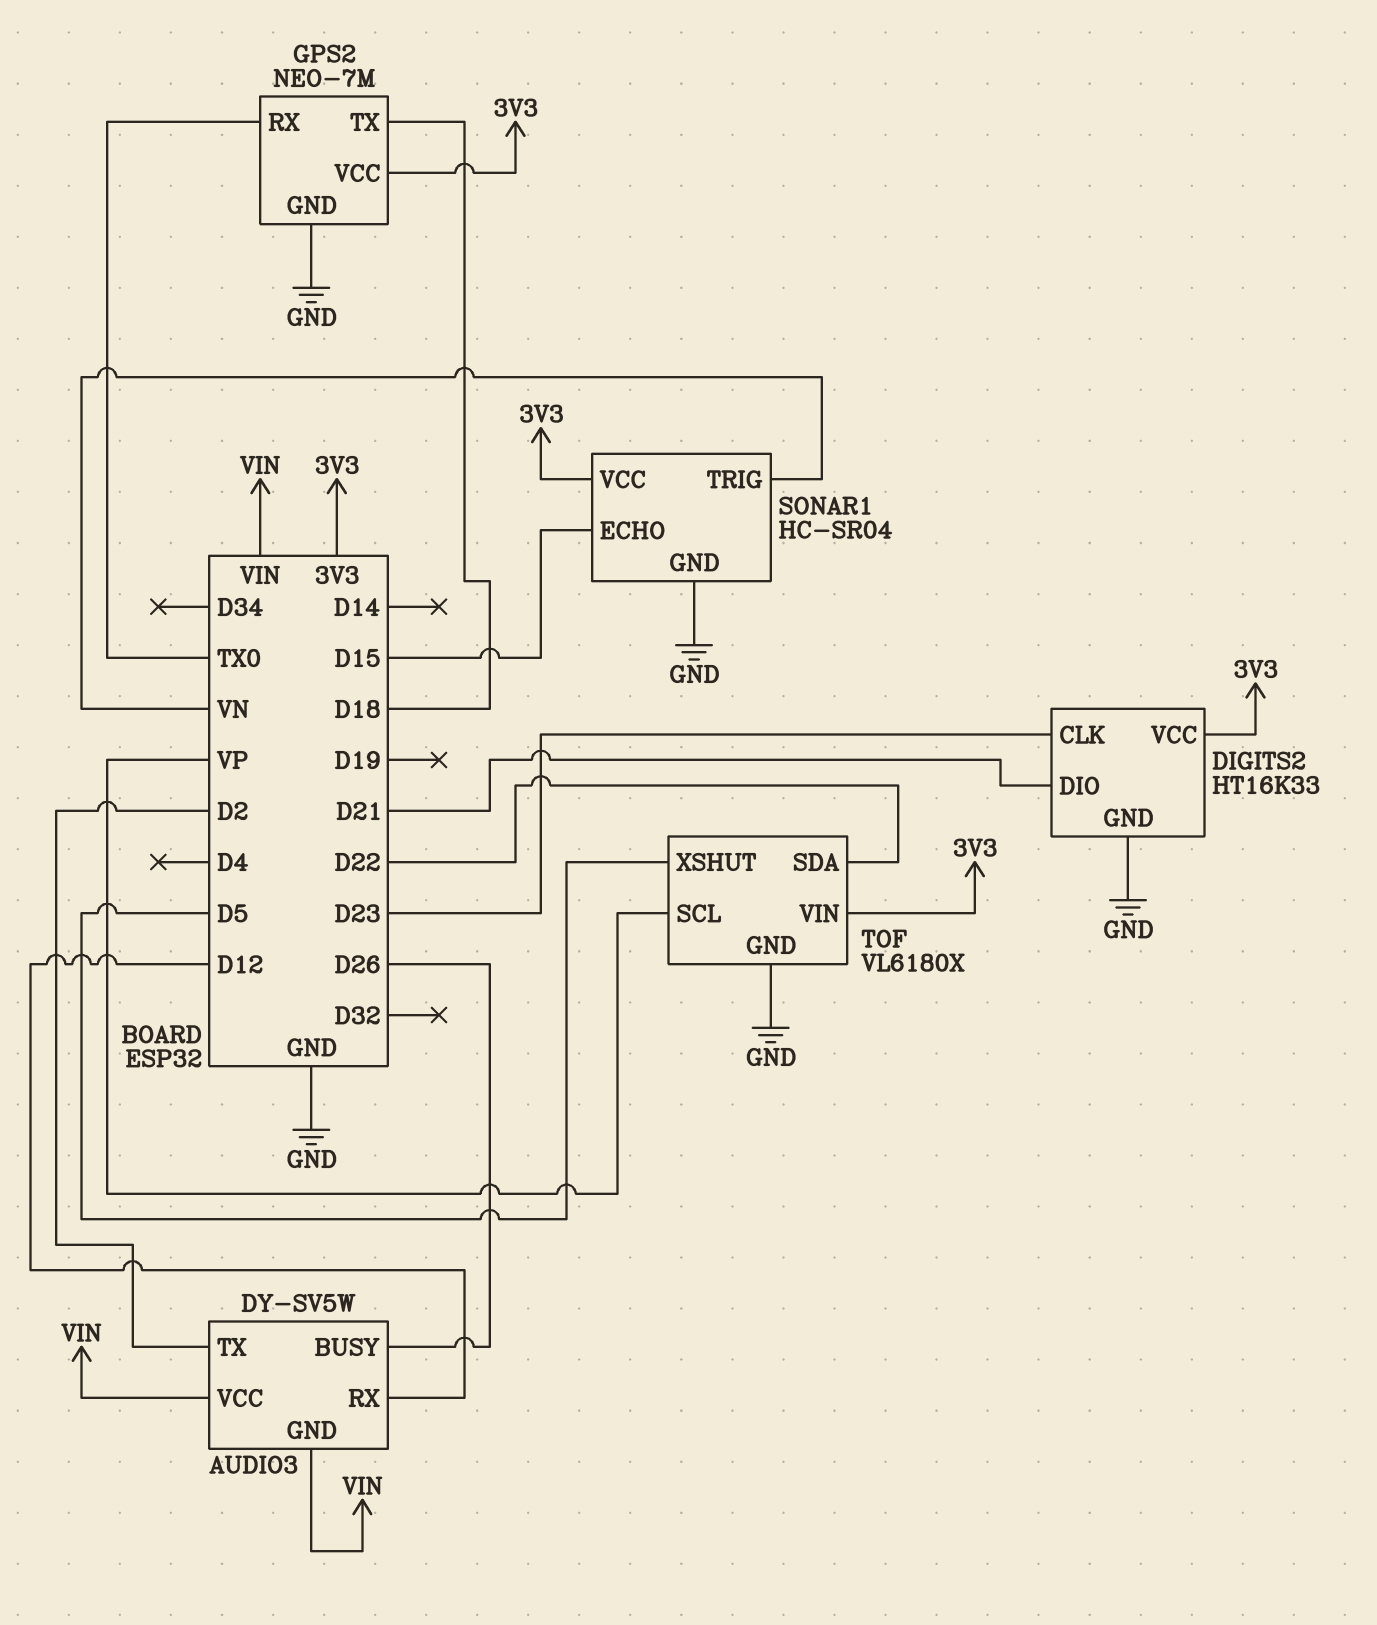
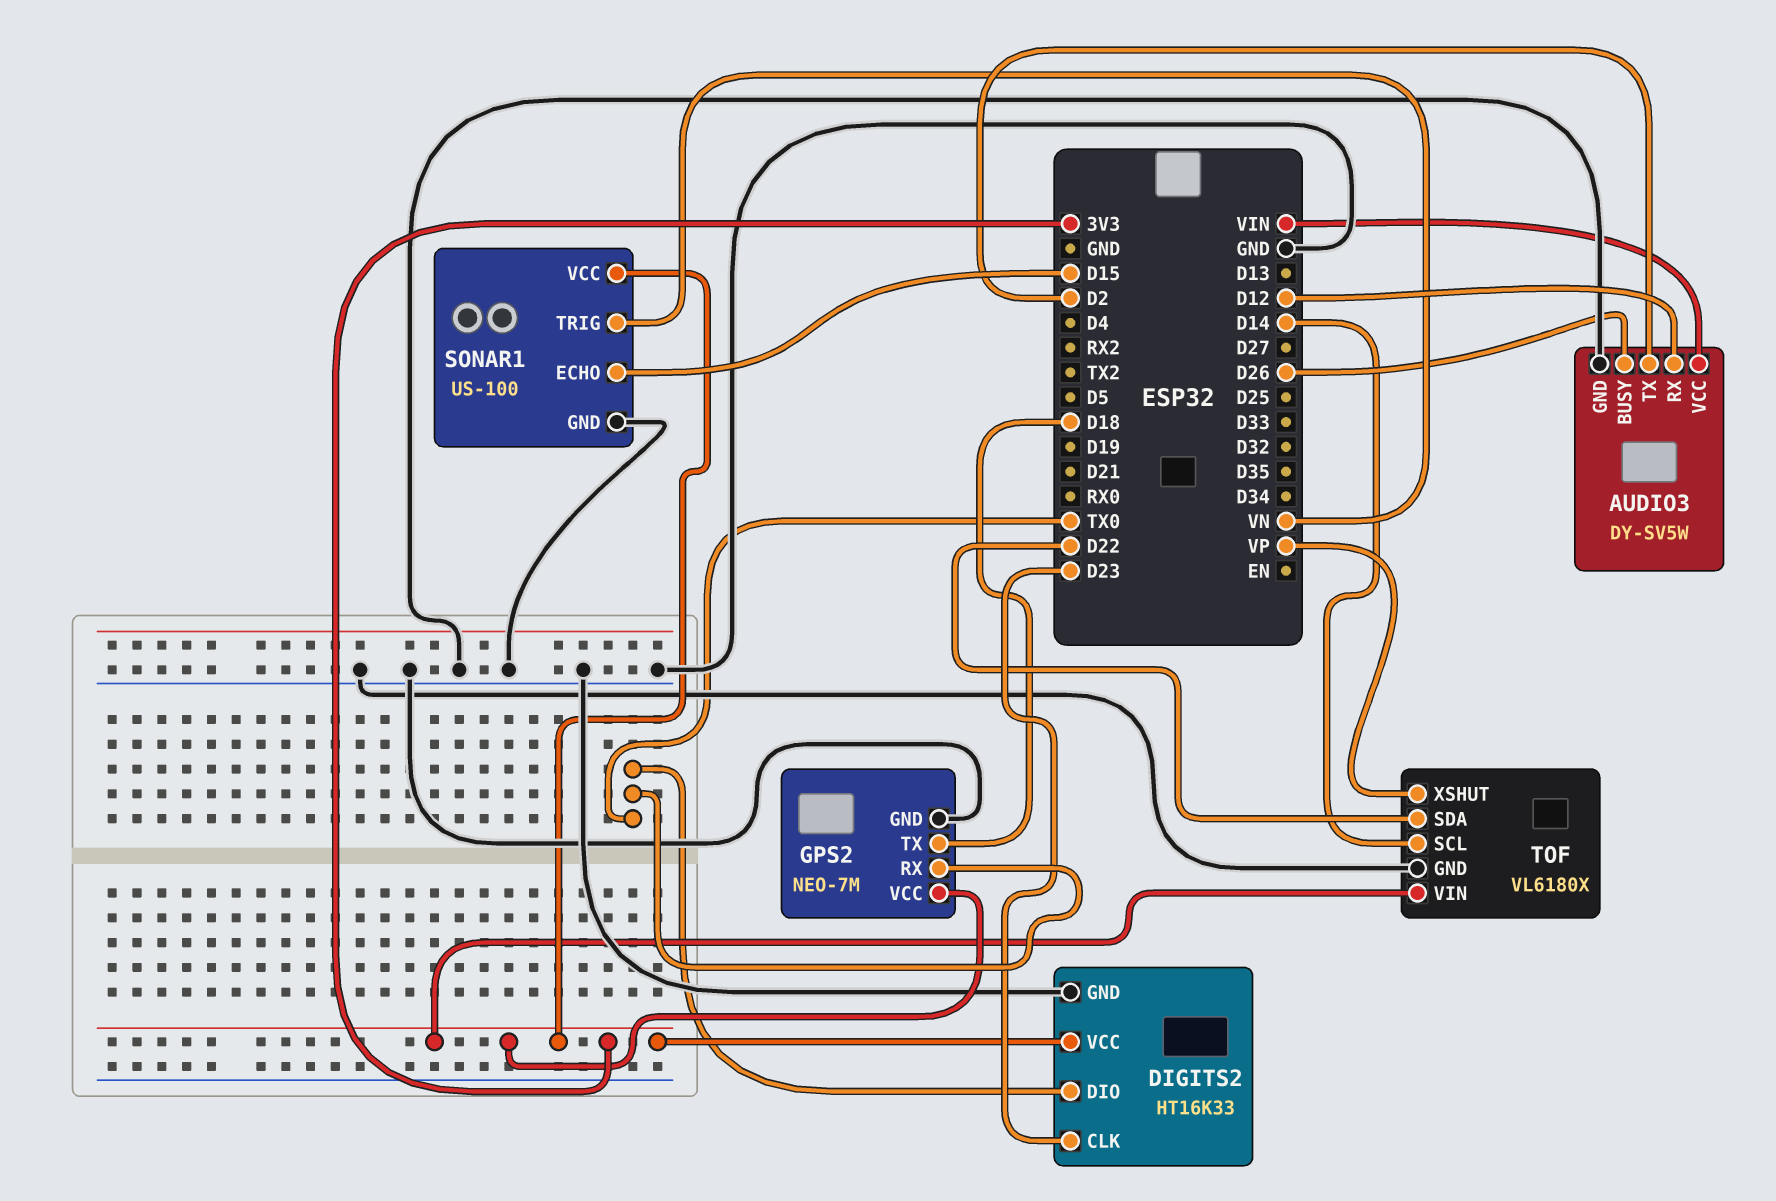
AUDIO3 pin GND: VIN -> GND
DIGITS2 pin DIO: D21 -> TX0
SONAR1: HC-SR04 -> US-100
TOF pin SCL: VP -> D14
TOF pin XSHUT: D5 -> VP

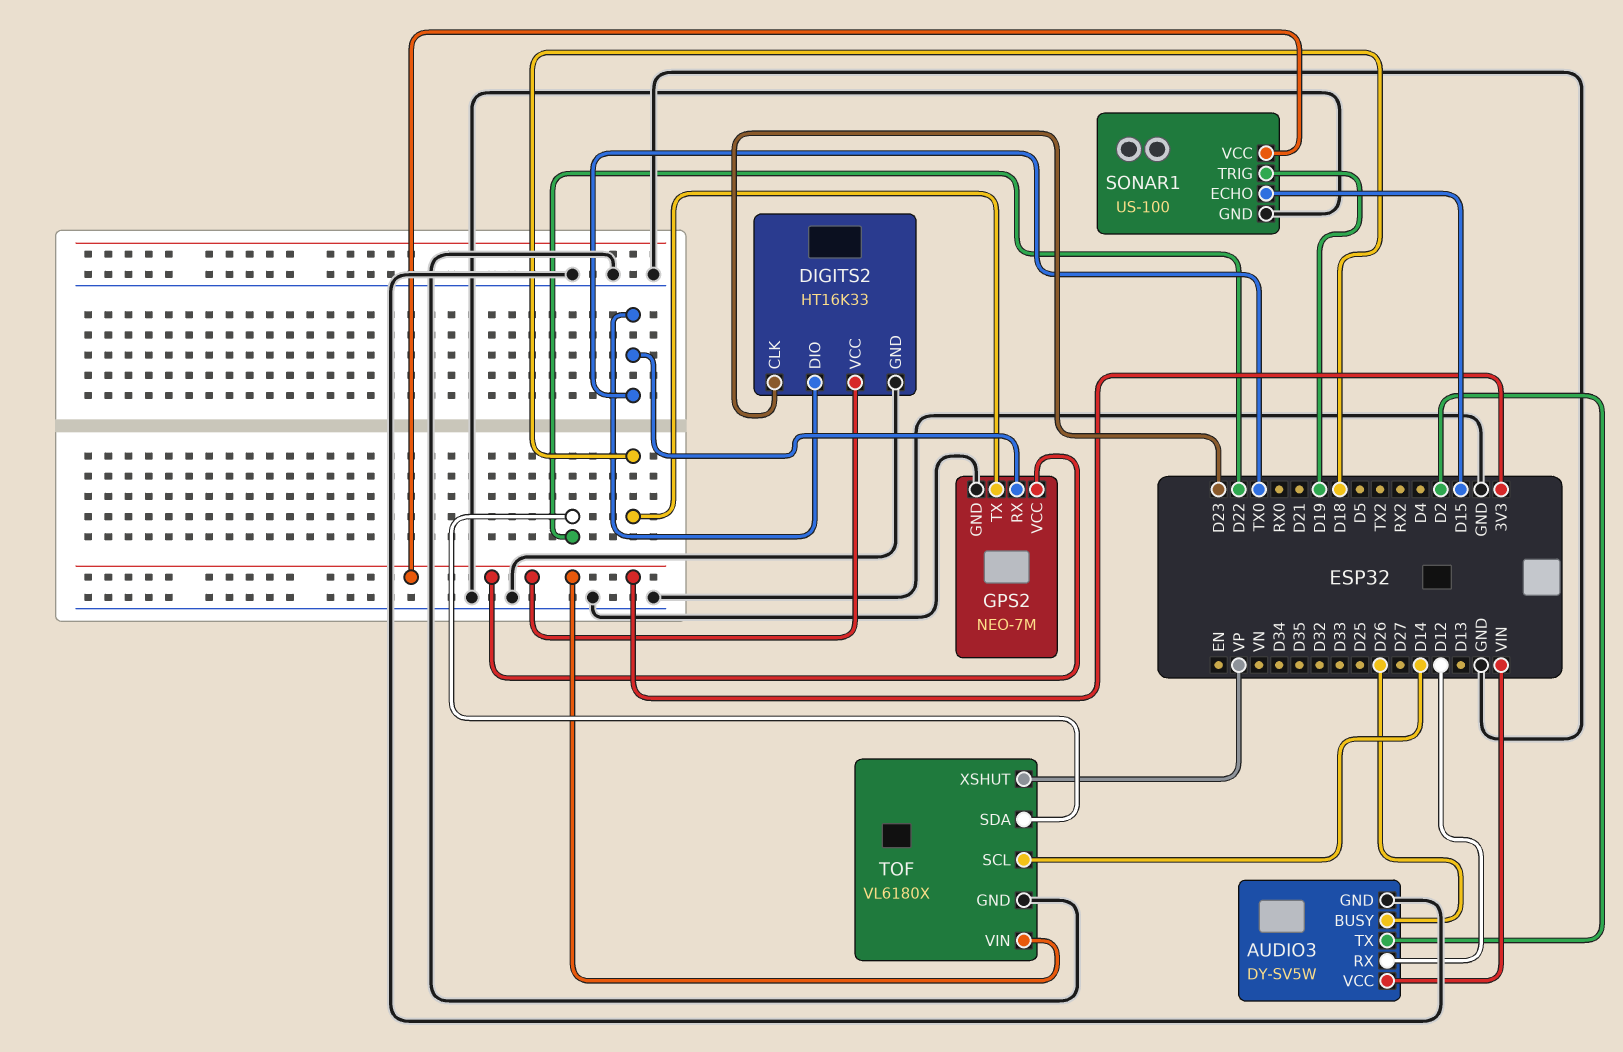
SONAR1 pin TRIG: VN -> D19

